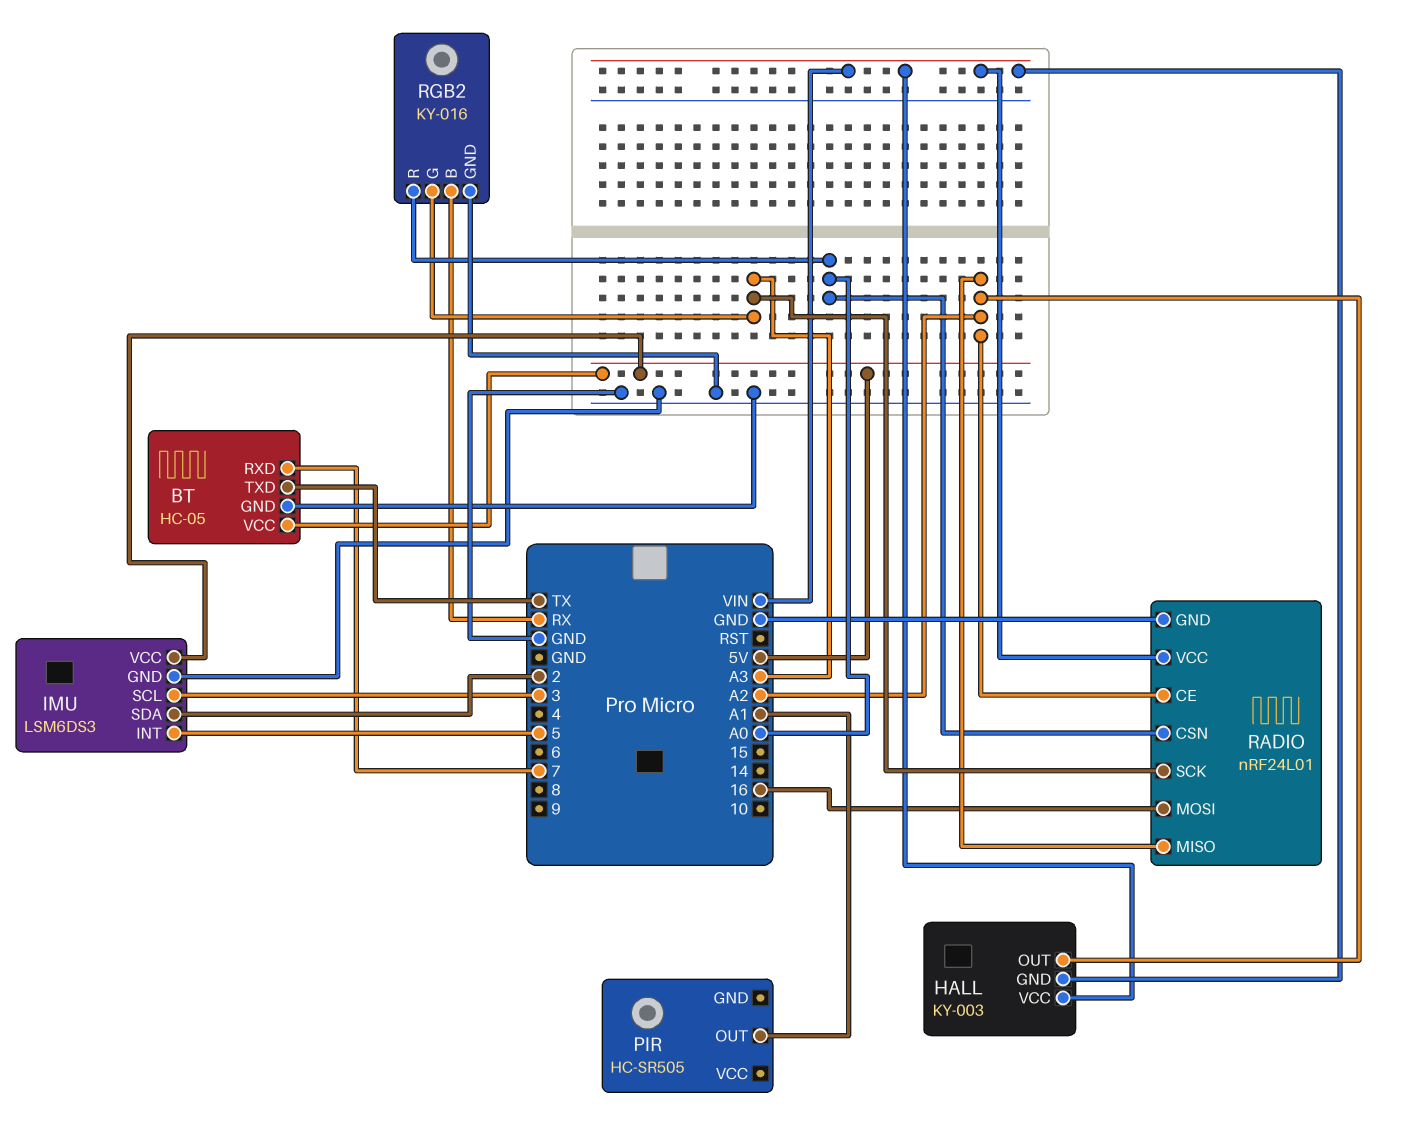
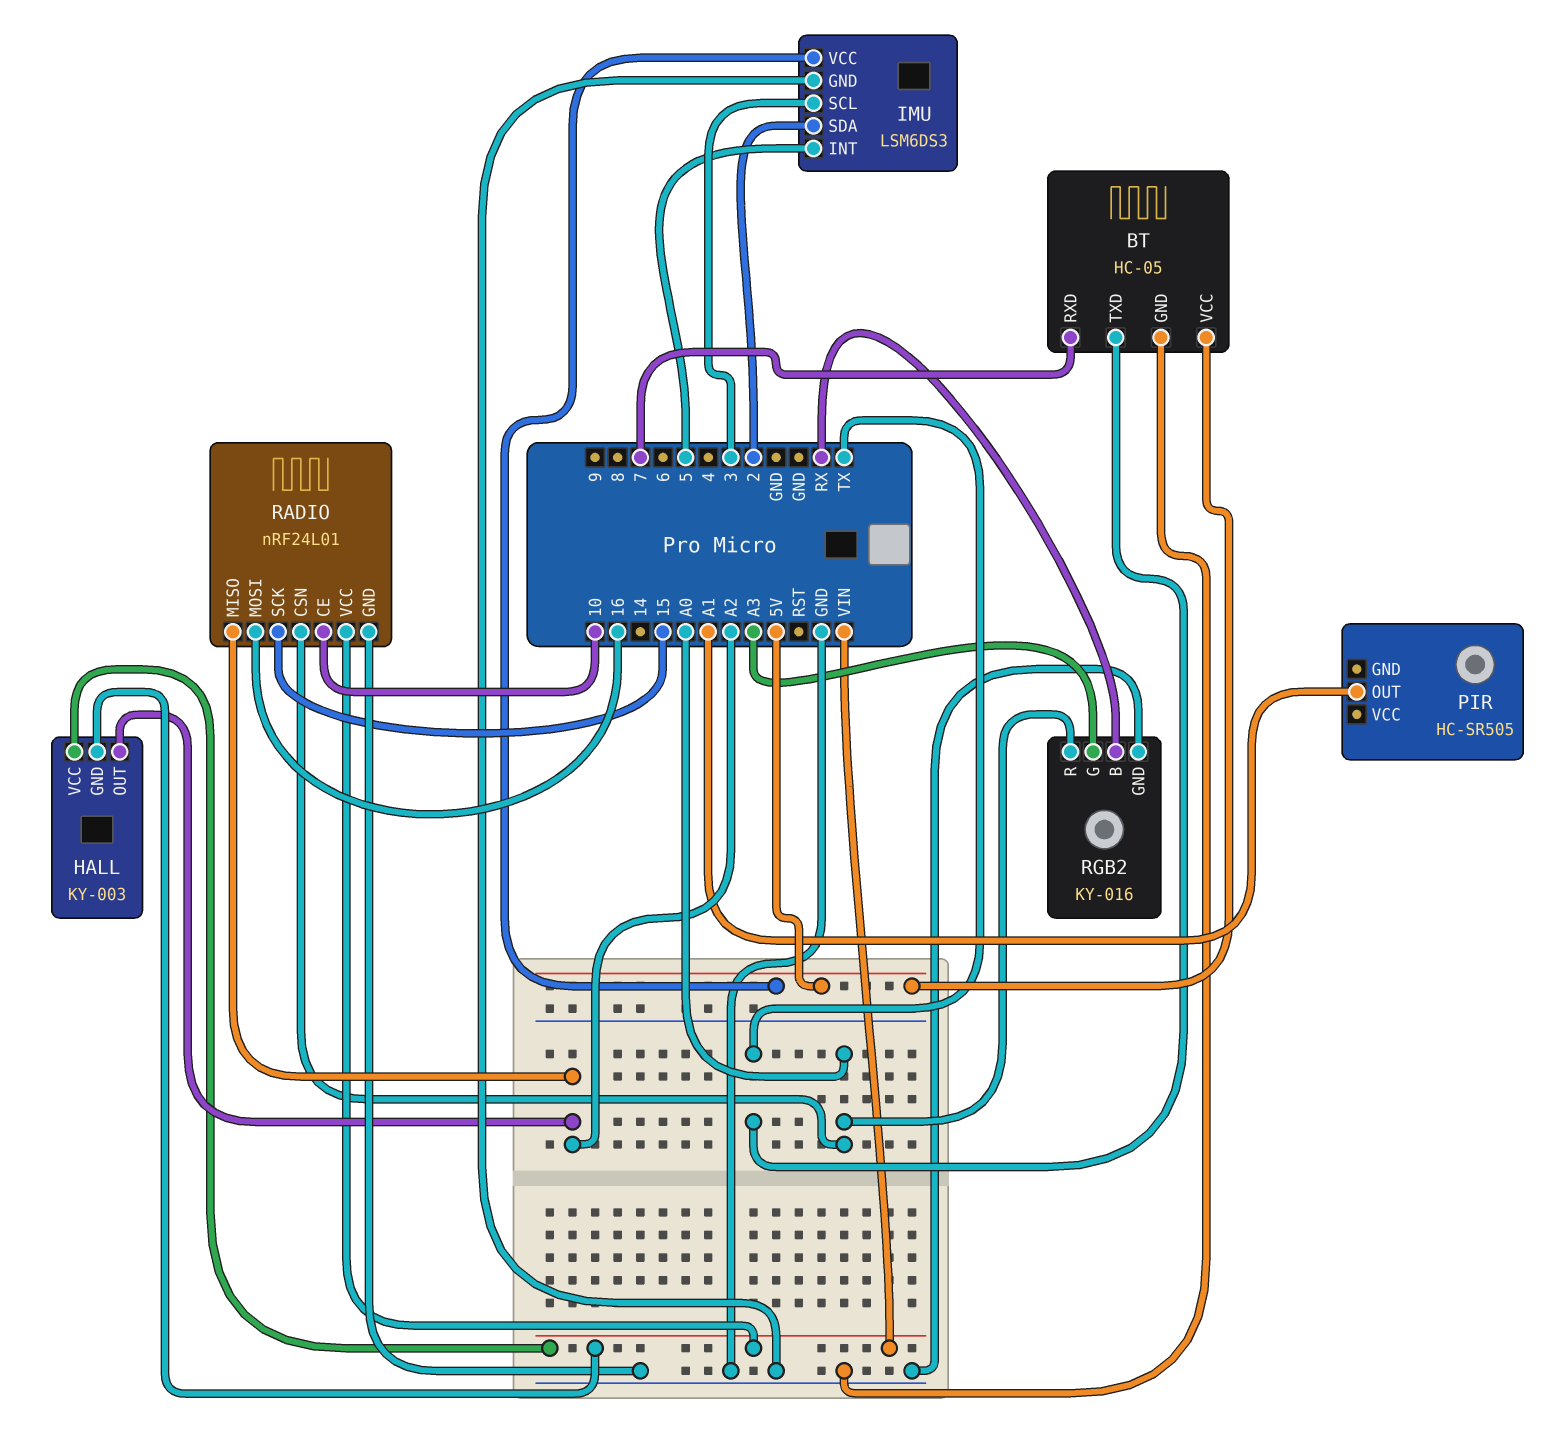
RADIO pin CE: A2 -> 10
RADIO pin SCK: A3 -> 15

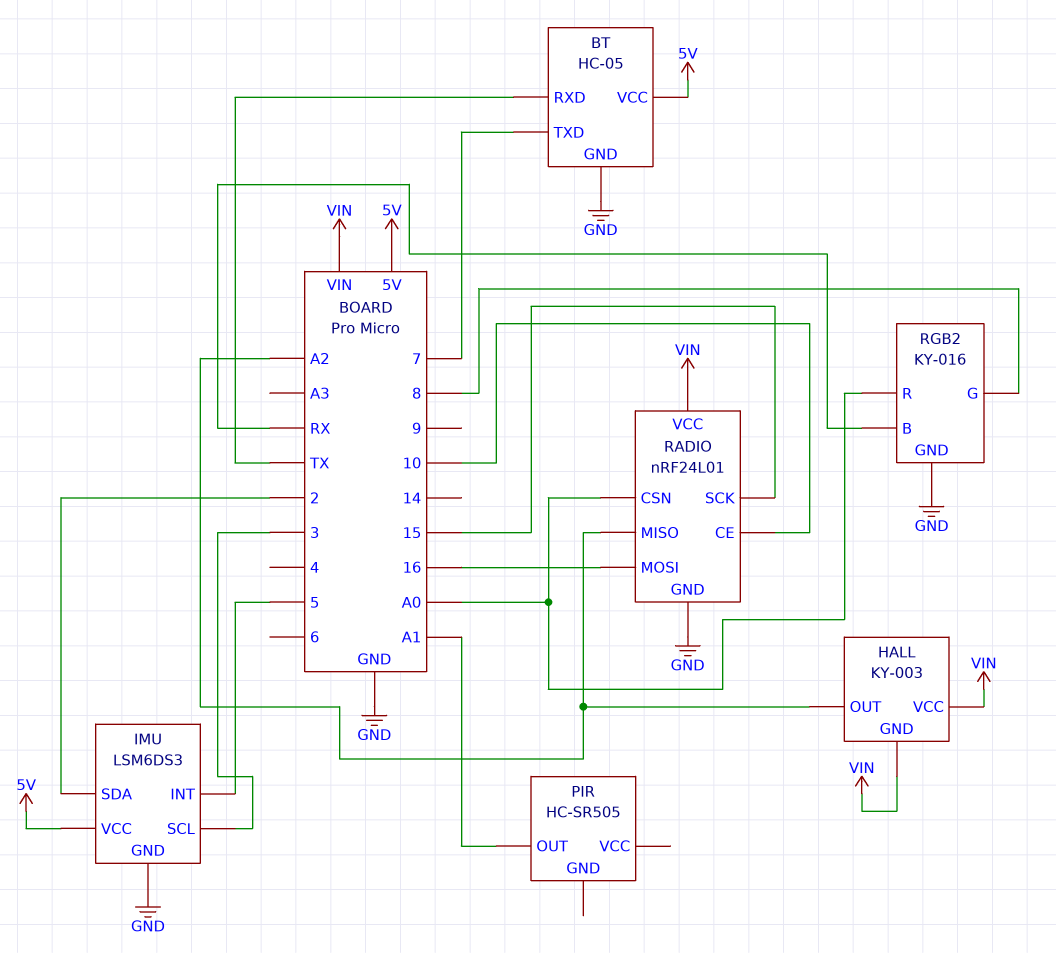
BT pin RXD: 7 -> TX
BT pin TXD: TX -> 7
RGB2 pin G: A3 -> 8

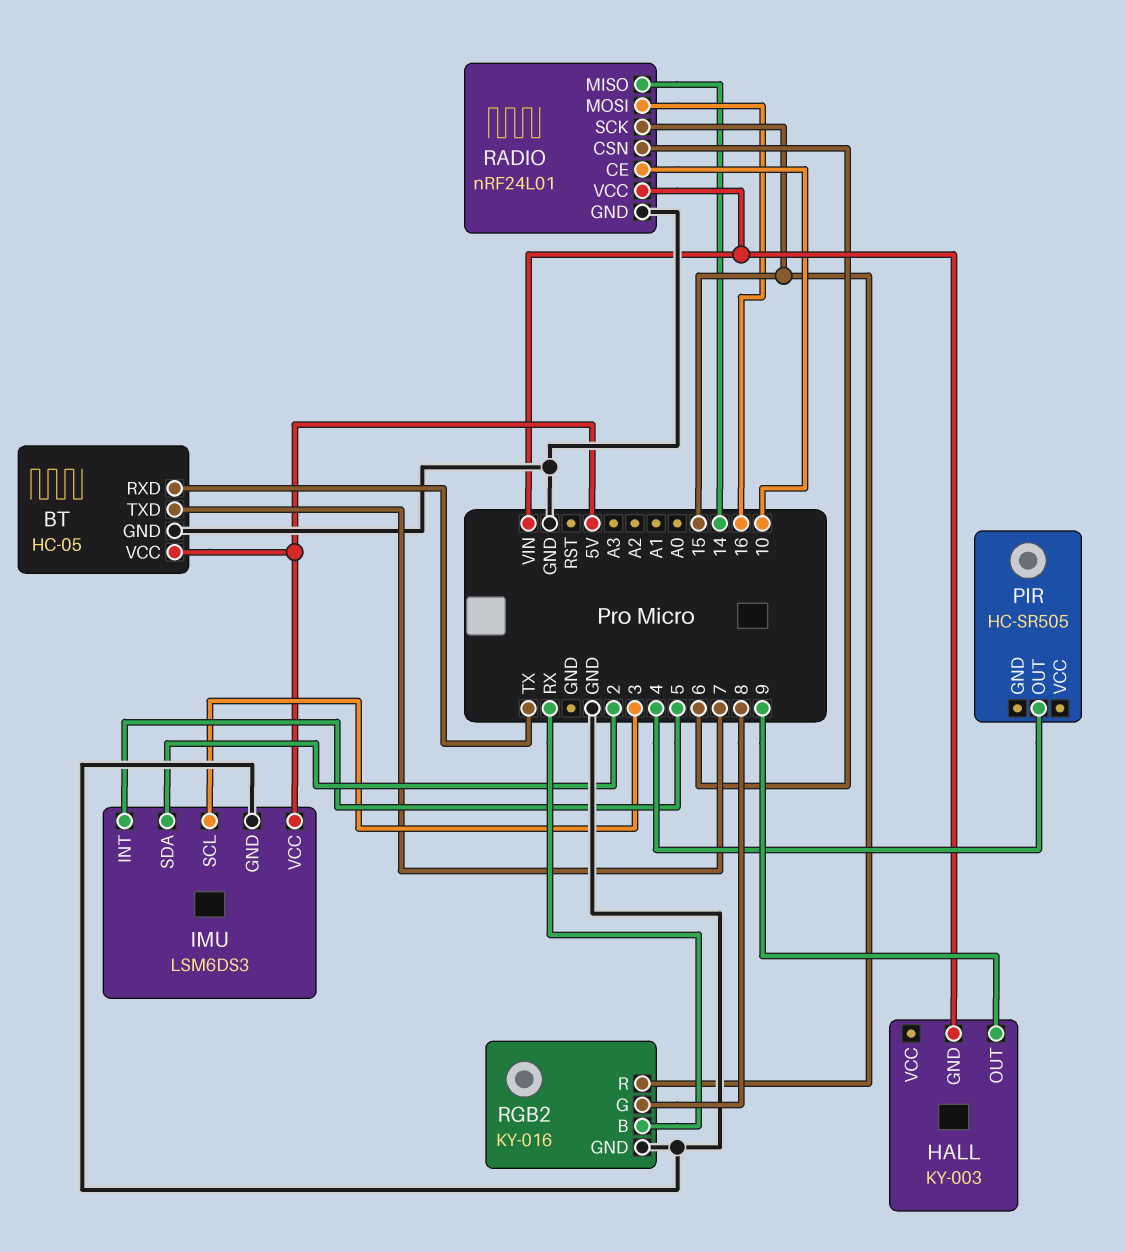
HALL pin OUT: A2 -> 9
HALL pin VCC: VIN -> none
PIR pin OUT: A1 -> 4
RADIO pin CSN: A0 -> 6
RADIO pin MISO: A2 -> 14
RGB2 pin R: A0 -> 15

